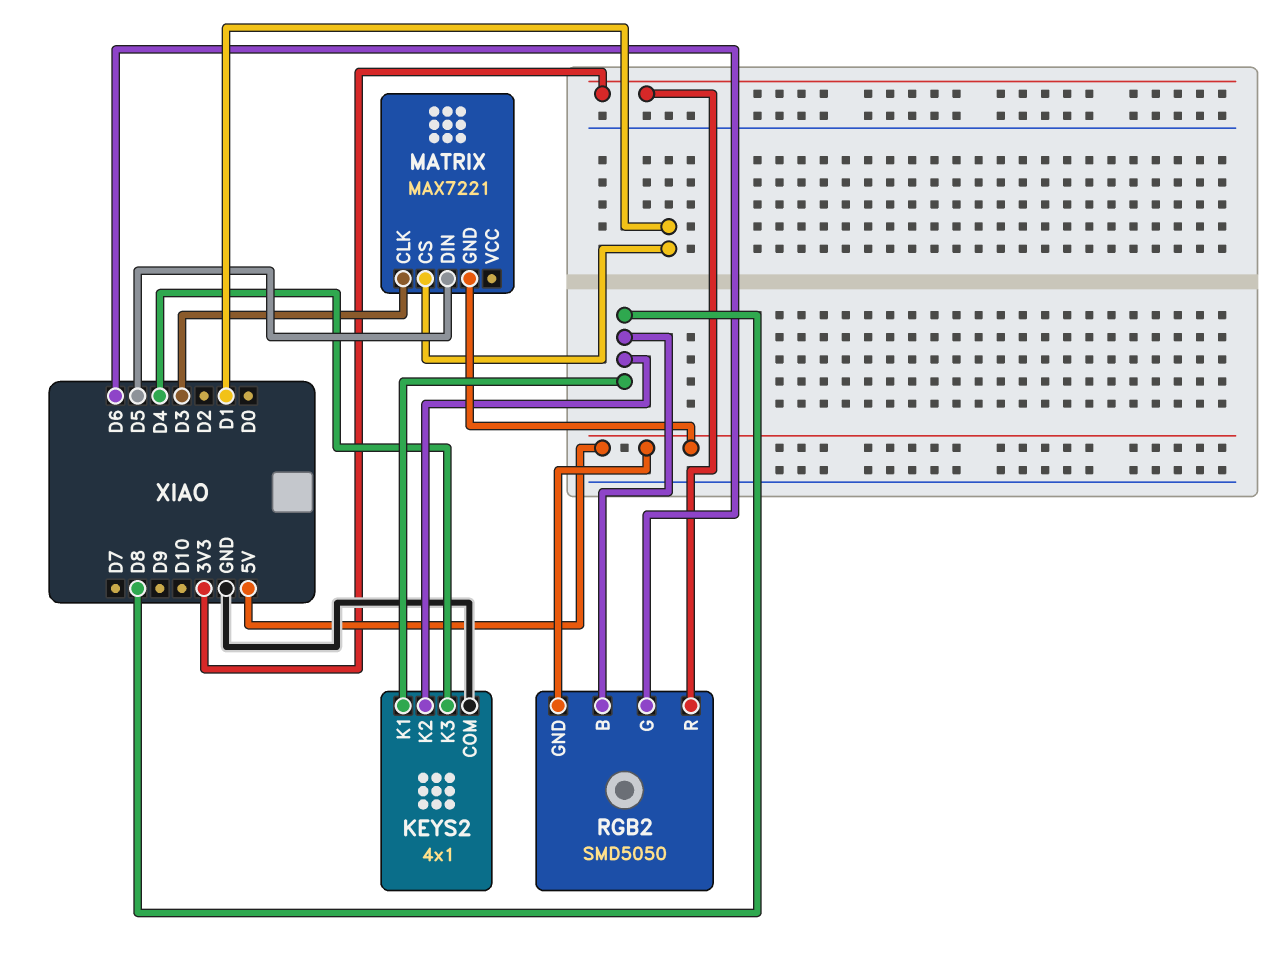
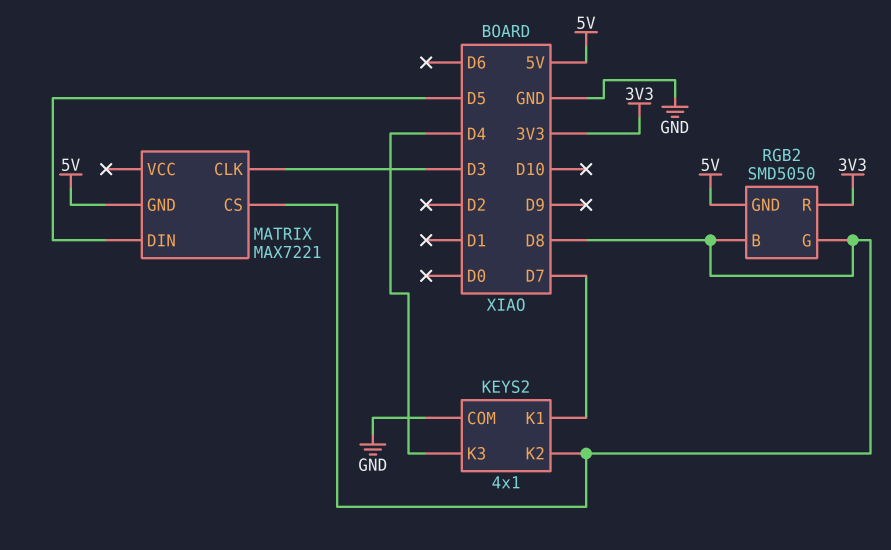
KEYS2 pin K1: D8 -> D7
MATRIX pin CS: D1 -> D8
RGB2 pin G: D6 -> D8

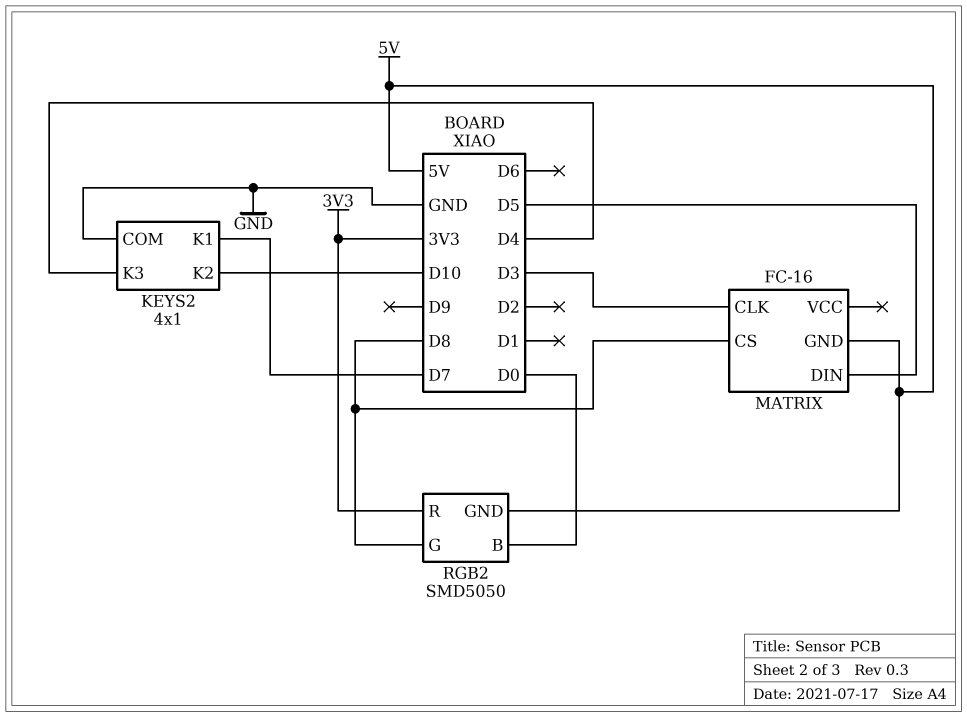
KEYS2 pin K2: D8 -> D10
MATRIX: MAX7221 -> FC-16
RGB2 pin B: D8 -> D0

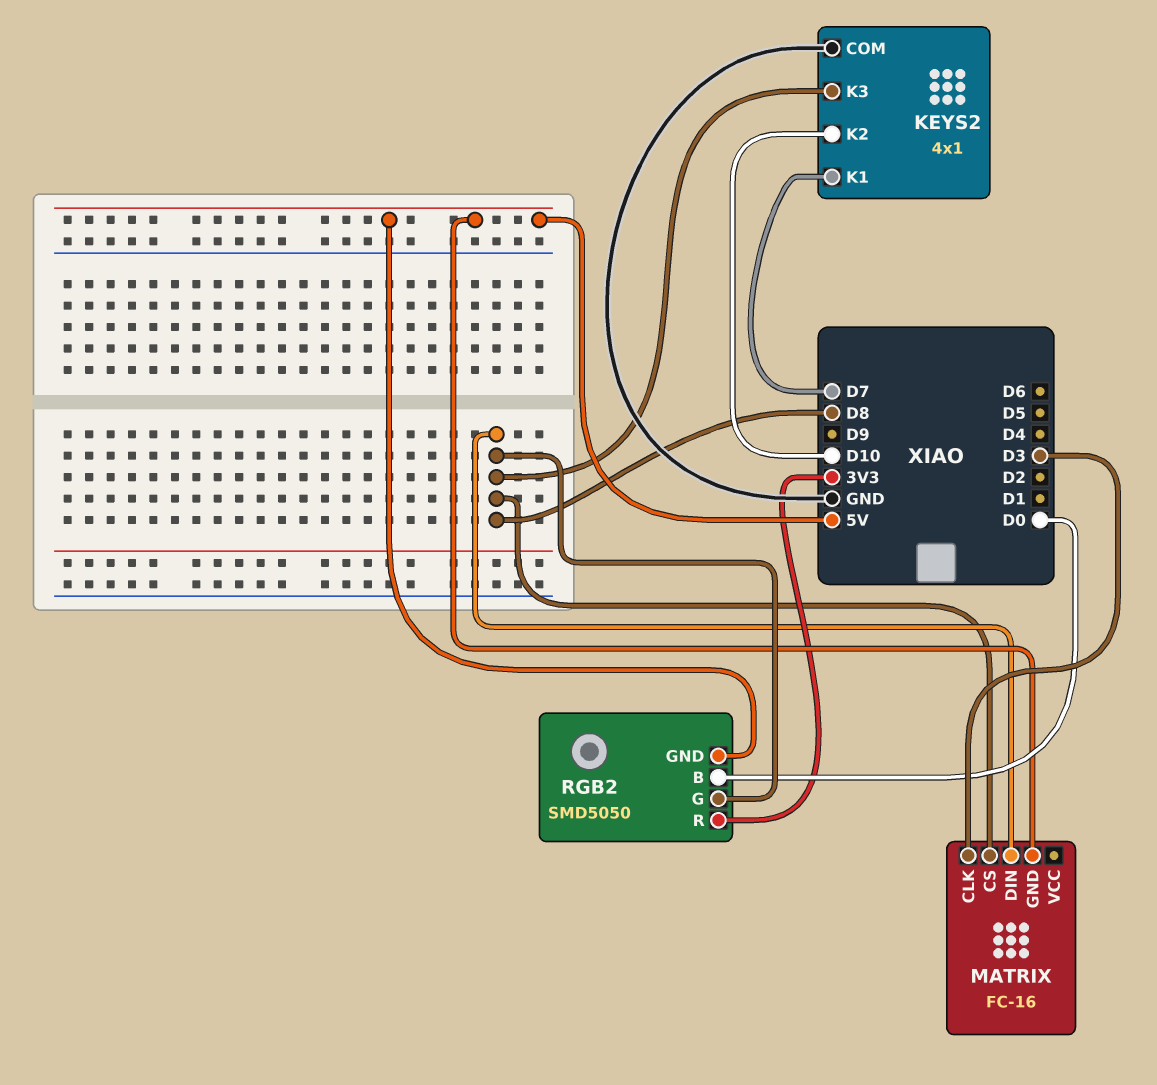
KEYS2 pin K3: D4 -> D8
MATRIX pin DIN: D5 -> D8

